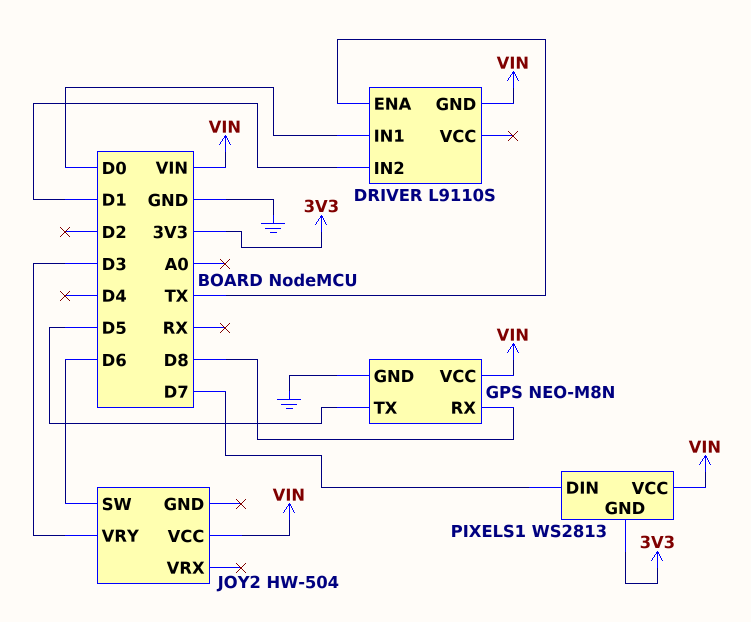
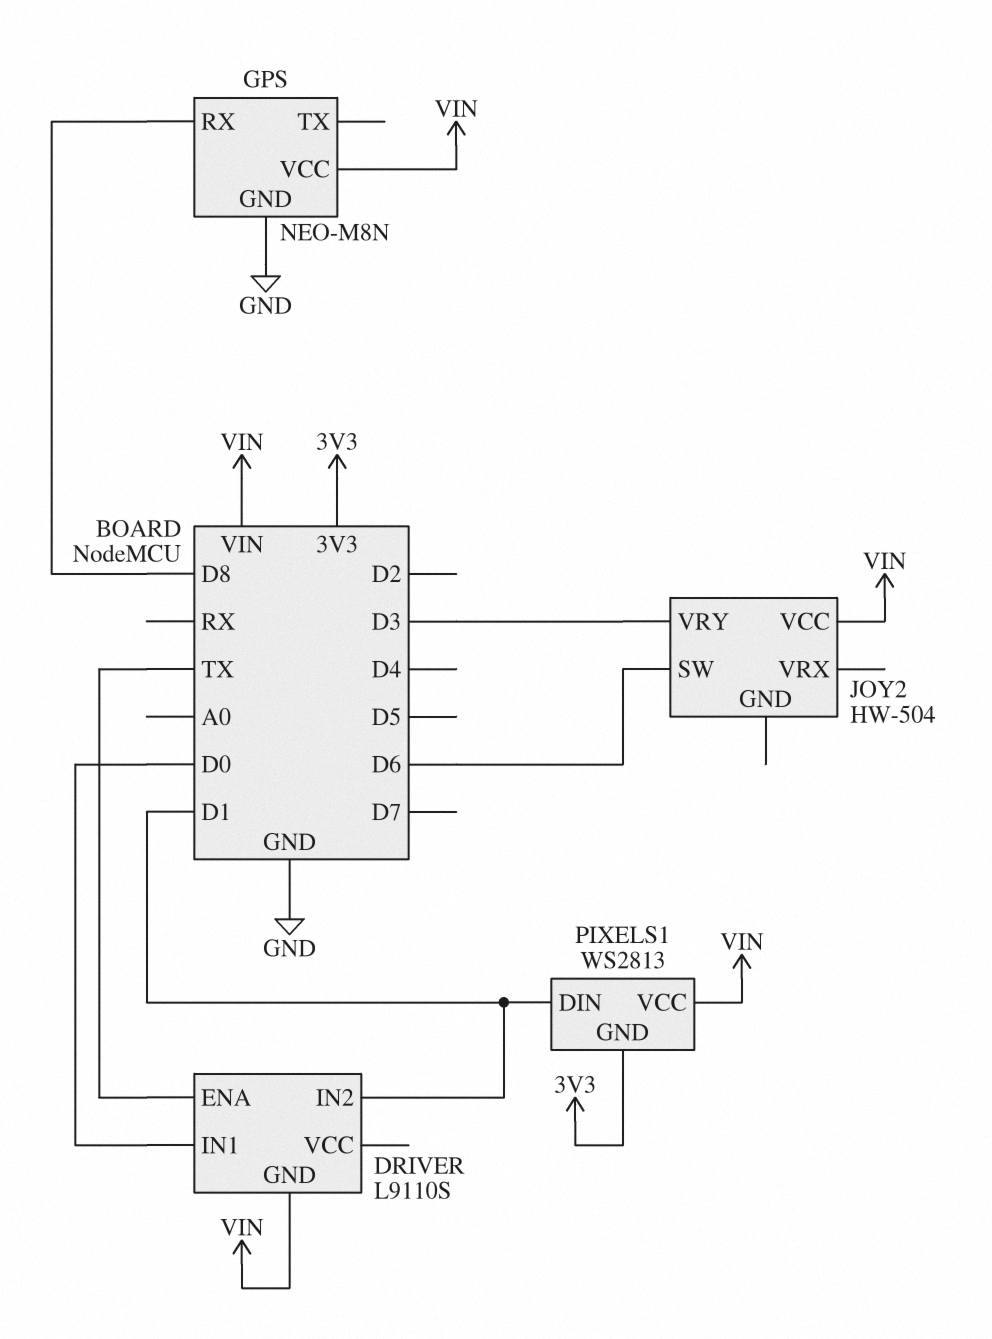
GPS pin TX: D5 -> none
PIXELS1 pin DIN: D7 -> D1

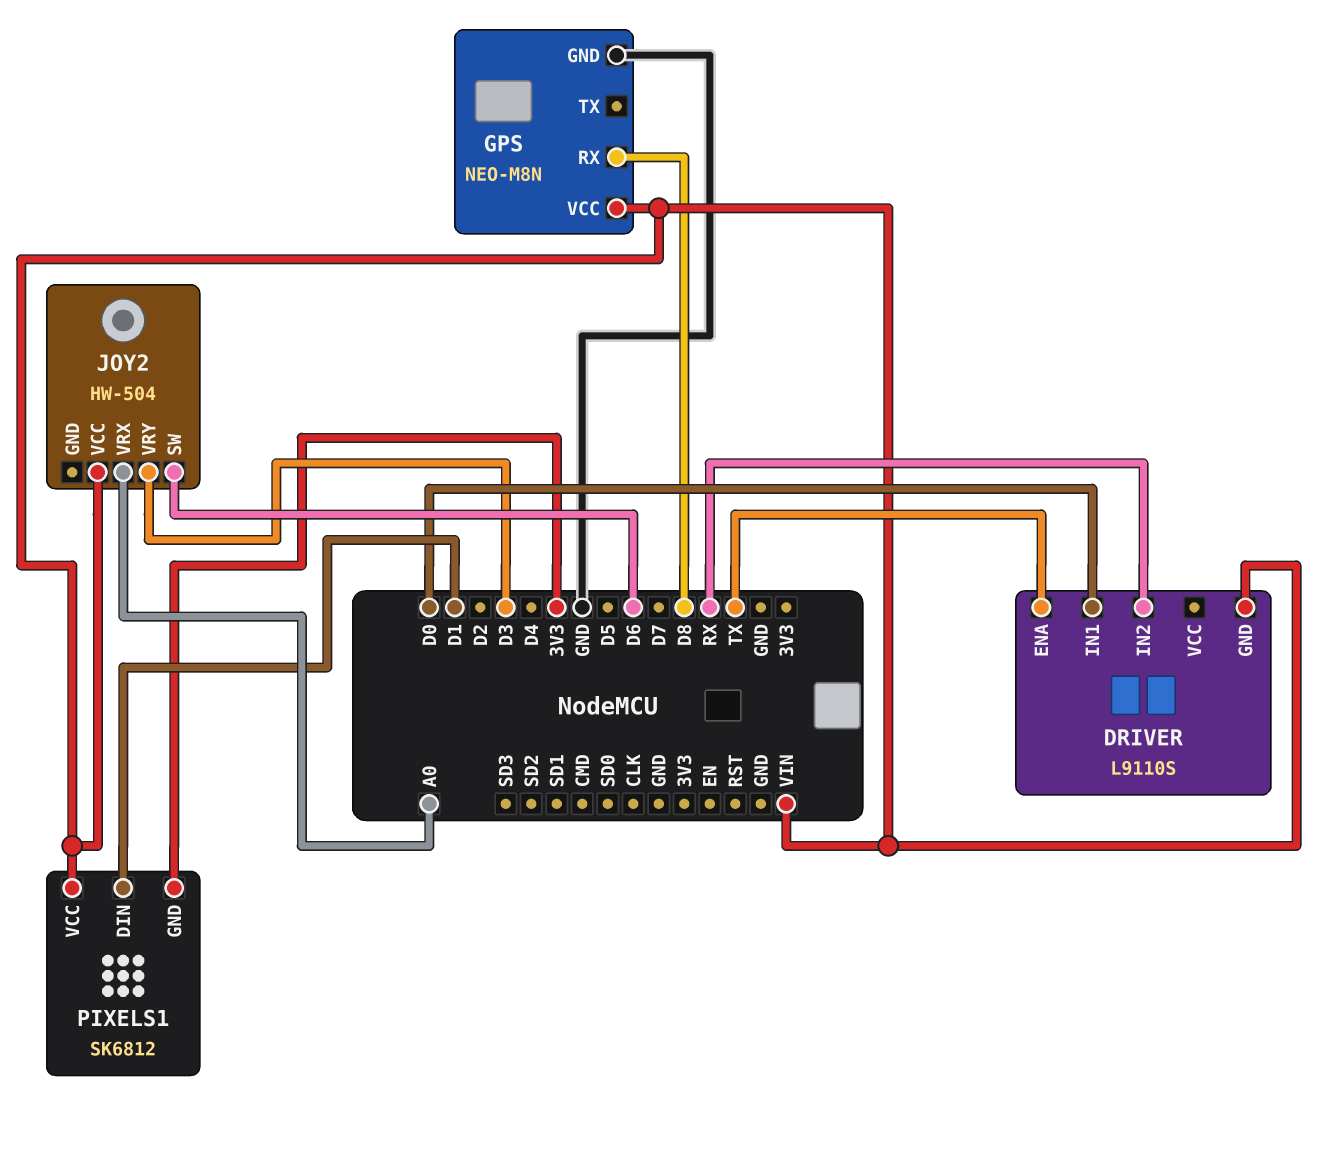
DRIVER pin IN2: D1 -> RX
JOY2 pin VRX: none -> A0
PIXELS1: WS2813 -> SK6812

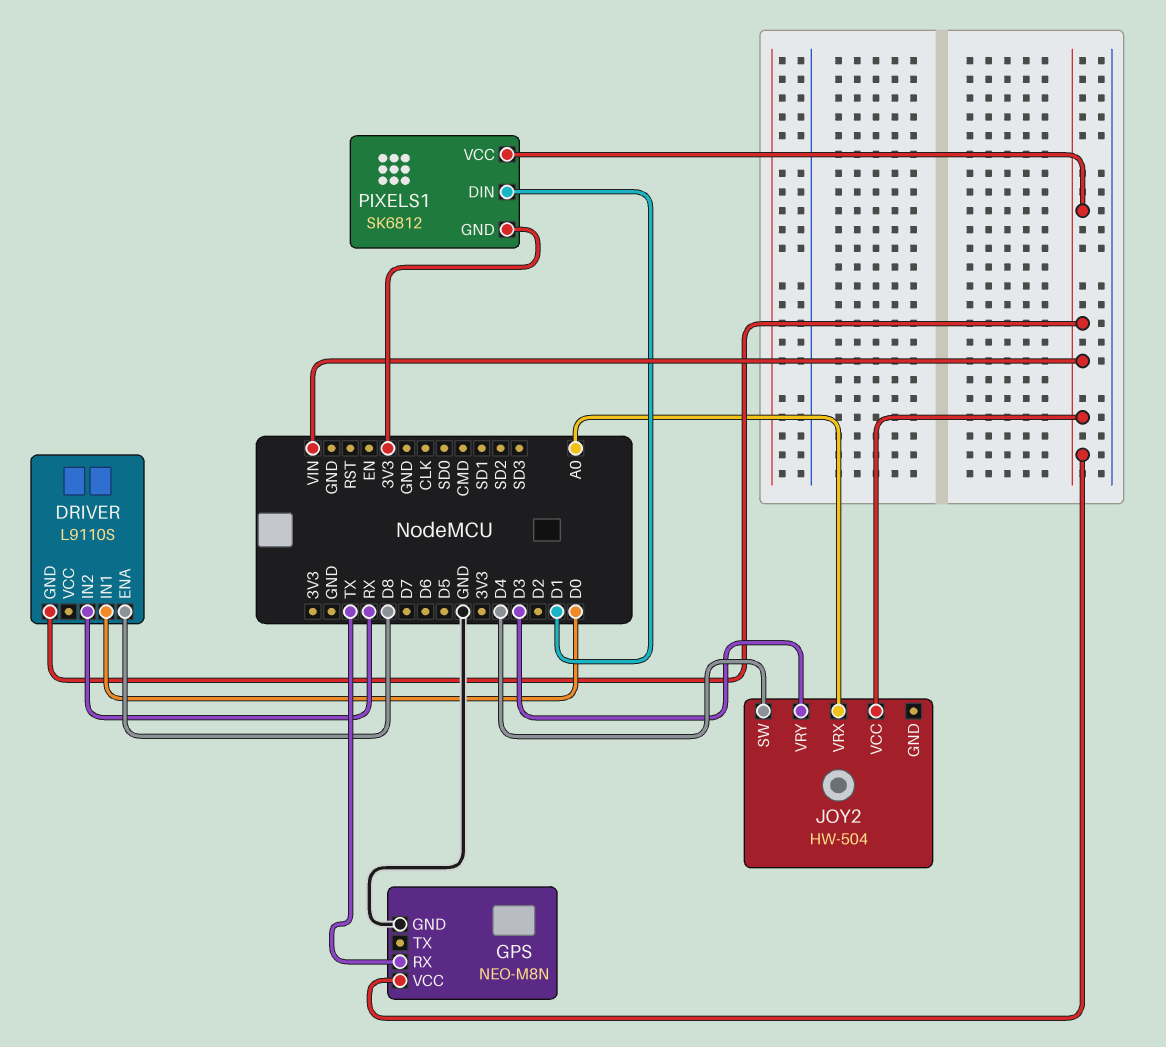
DRIVER pin ENA: TX -> D8
GPS pin RX: D8 -> TX
JOY2 pin SW: D6 -> D4

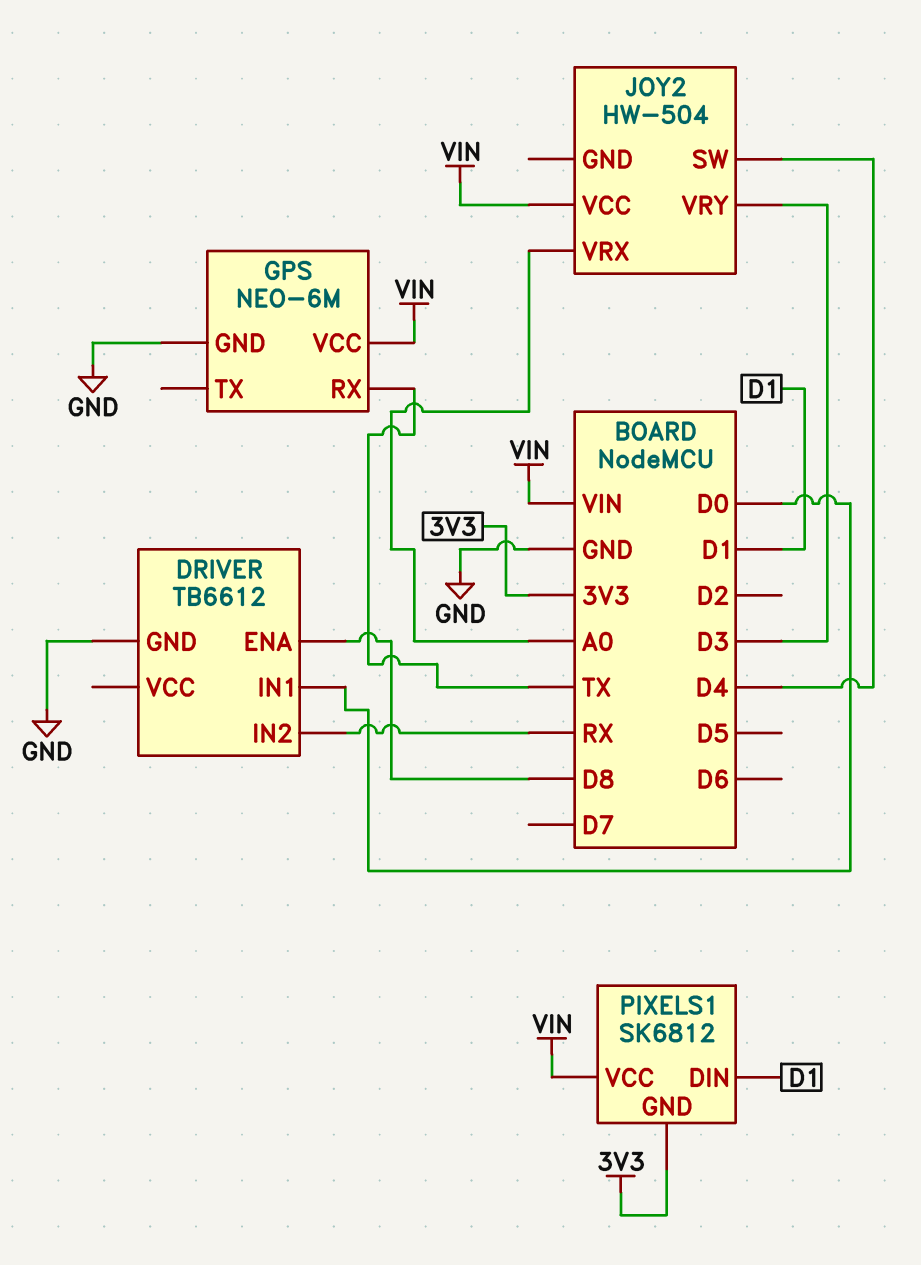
DRIVER: L9110S -> TB6612
DRIVER pin GND: VIN -> GND
GPS: NEO-M8N -> NEO-6M

